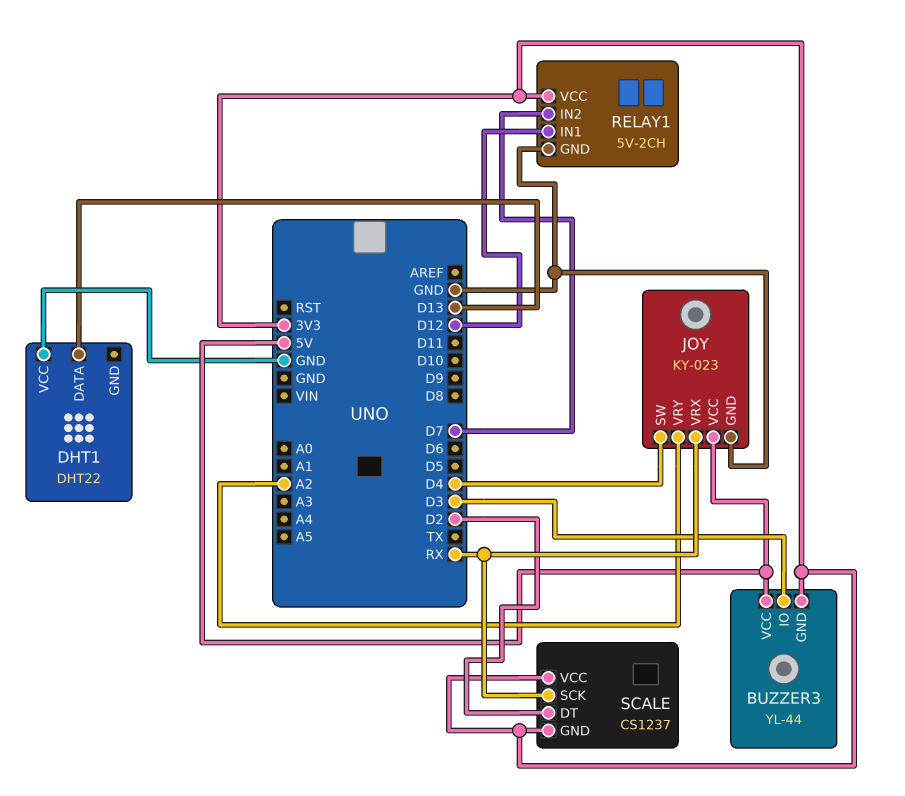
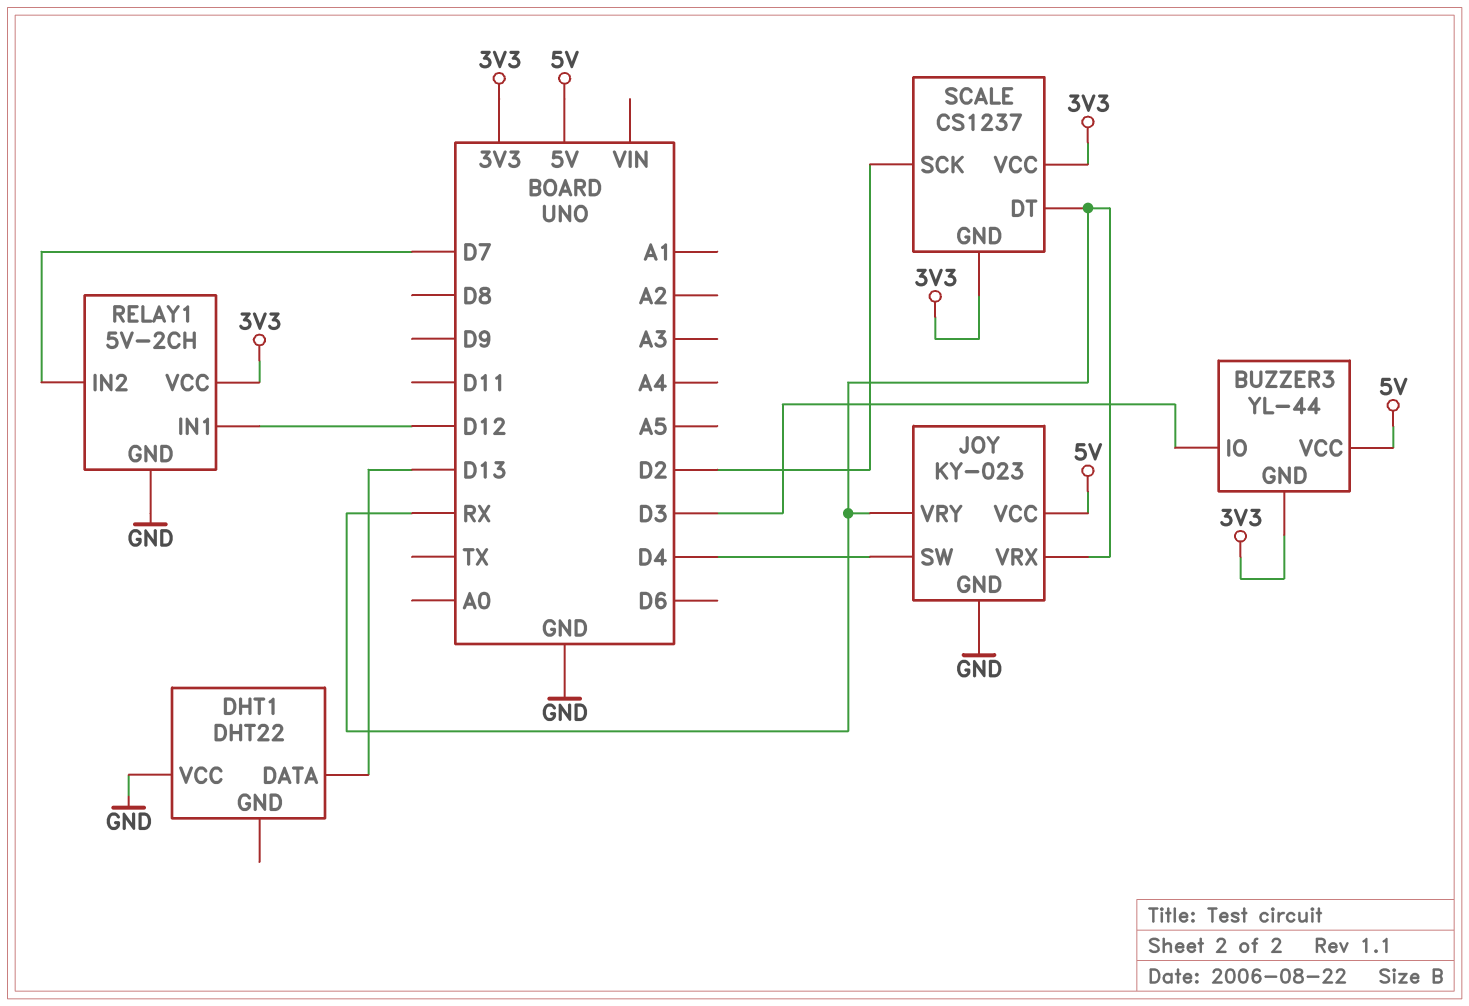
JOY pin VRY: A2 -> RX
SCALE pin DT: D2 -> RX
SCALE pin SCK: RX -> D2

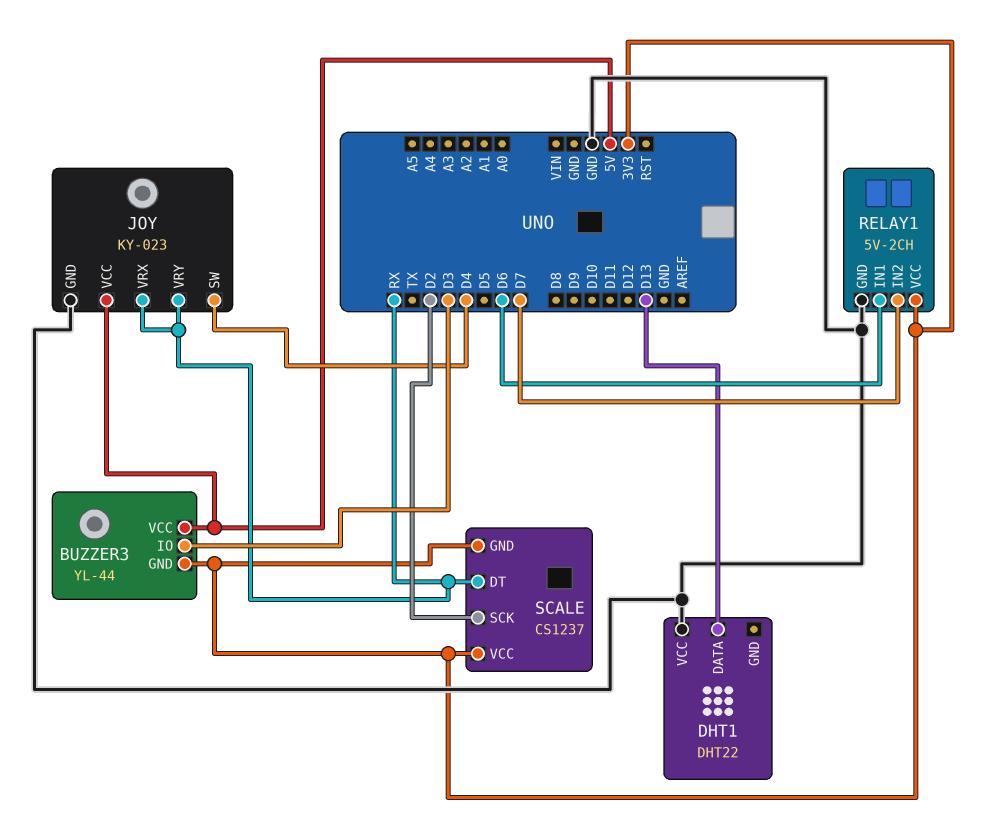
RELAY1 pin IN1: D12 -> D6

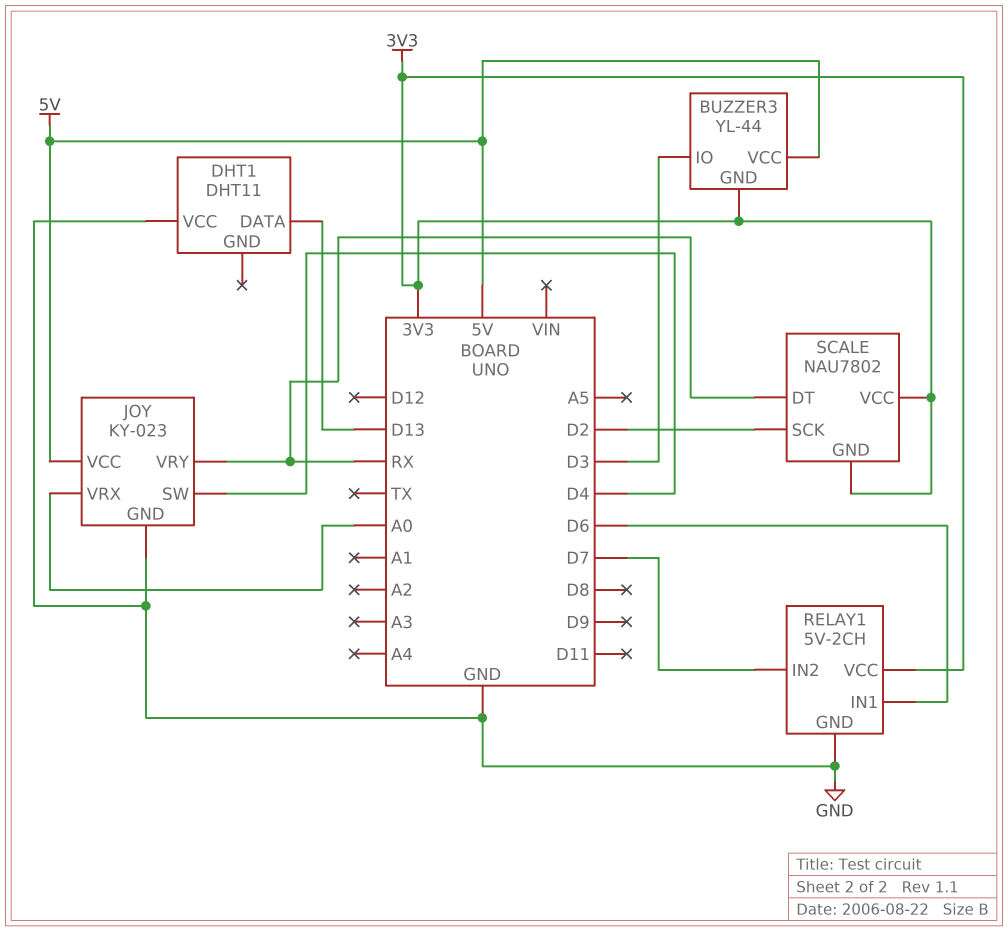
DHT1: DHT22 -> DHT11
JOY pin VRX: RX -> A0
SCALE: CS1237 -> NAU7802

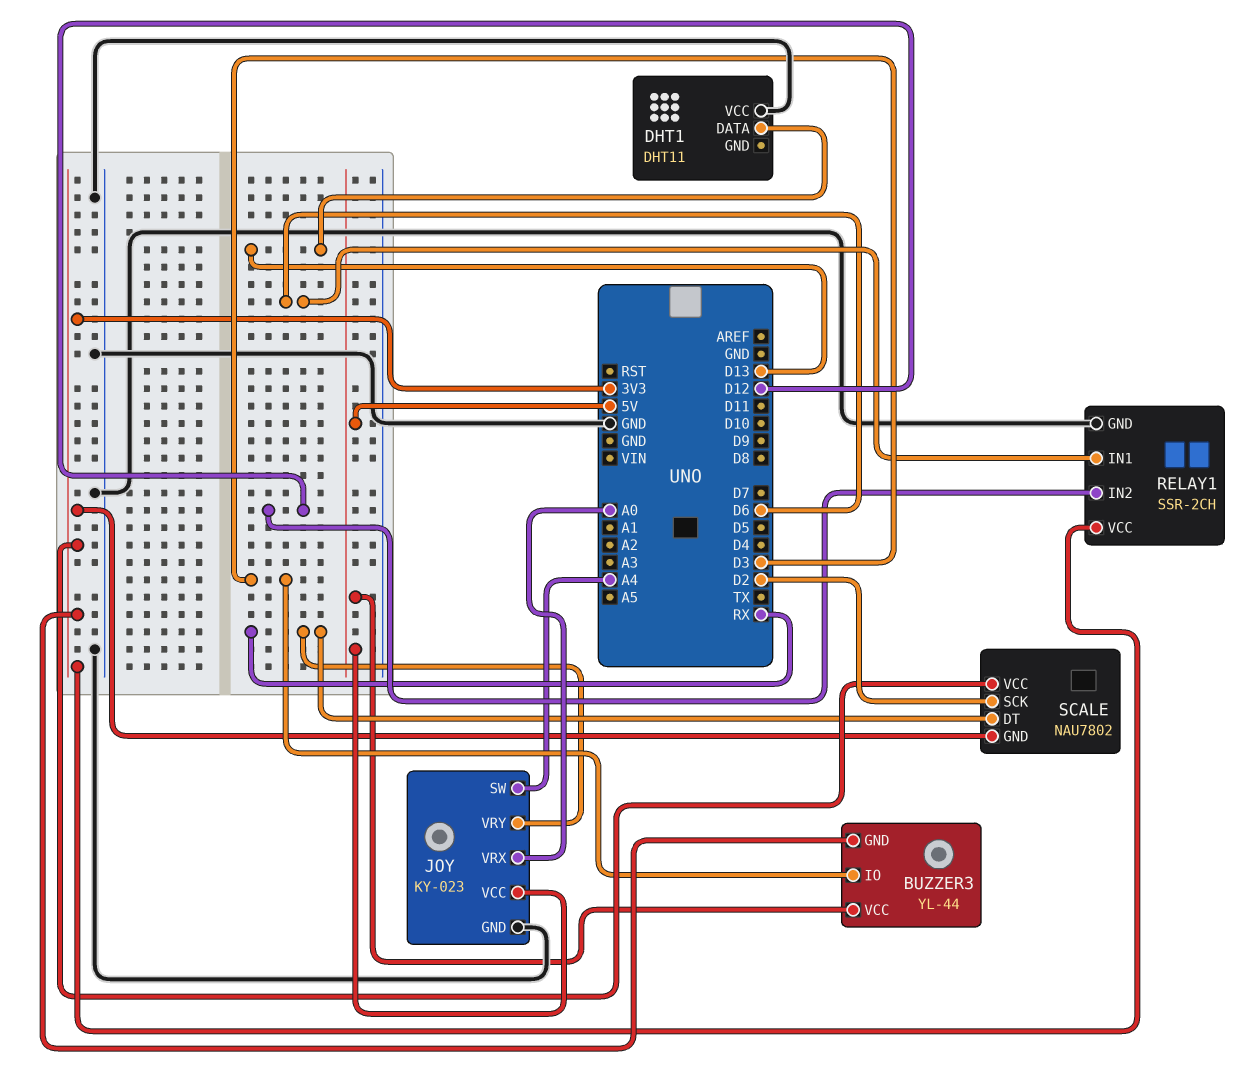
JOY pin SW: D4 -> A4
RELAY1: 5V-2CH -> SSR-2CH
RELAY1 pin IN2: D7 -> D12

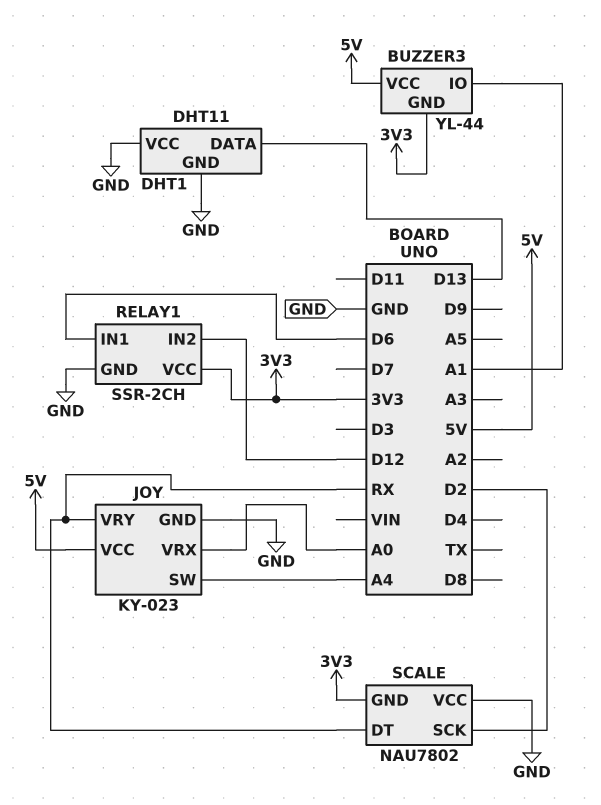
BUZZER3 pin IO: D3 -> A1
DHT1 pin GND: none -> GND
SCALE pin VCC: 3V3 -> GND

